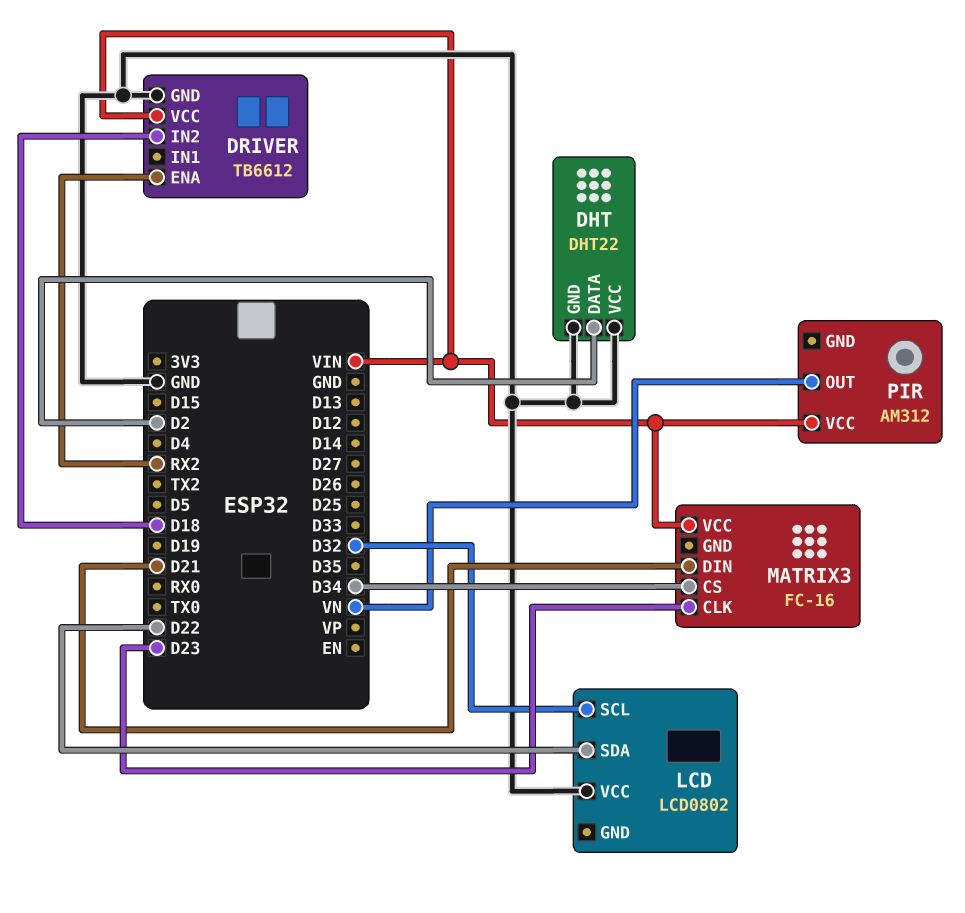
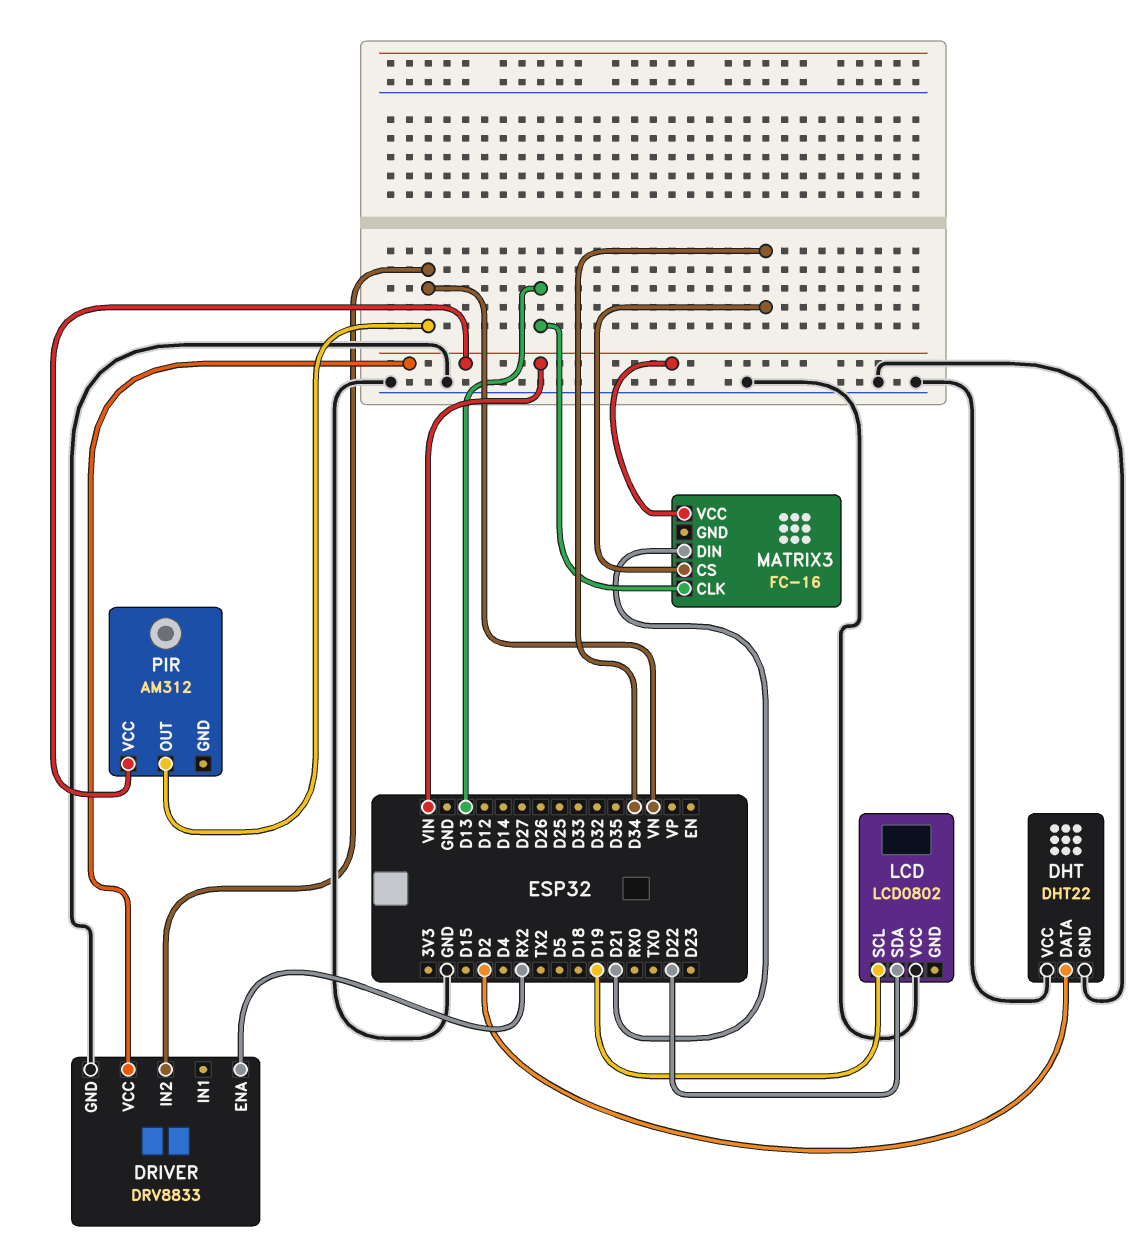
DRIVER: TB6612 -> DRV8833
DRIVER pin IN2: D18 -> VN
LCD pin SCL: D32 -> D19
MATRIX3 pin CLK: D23 -> D13

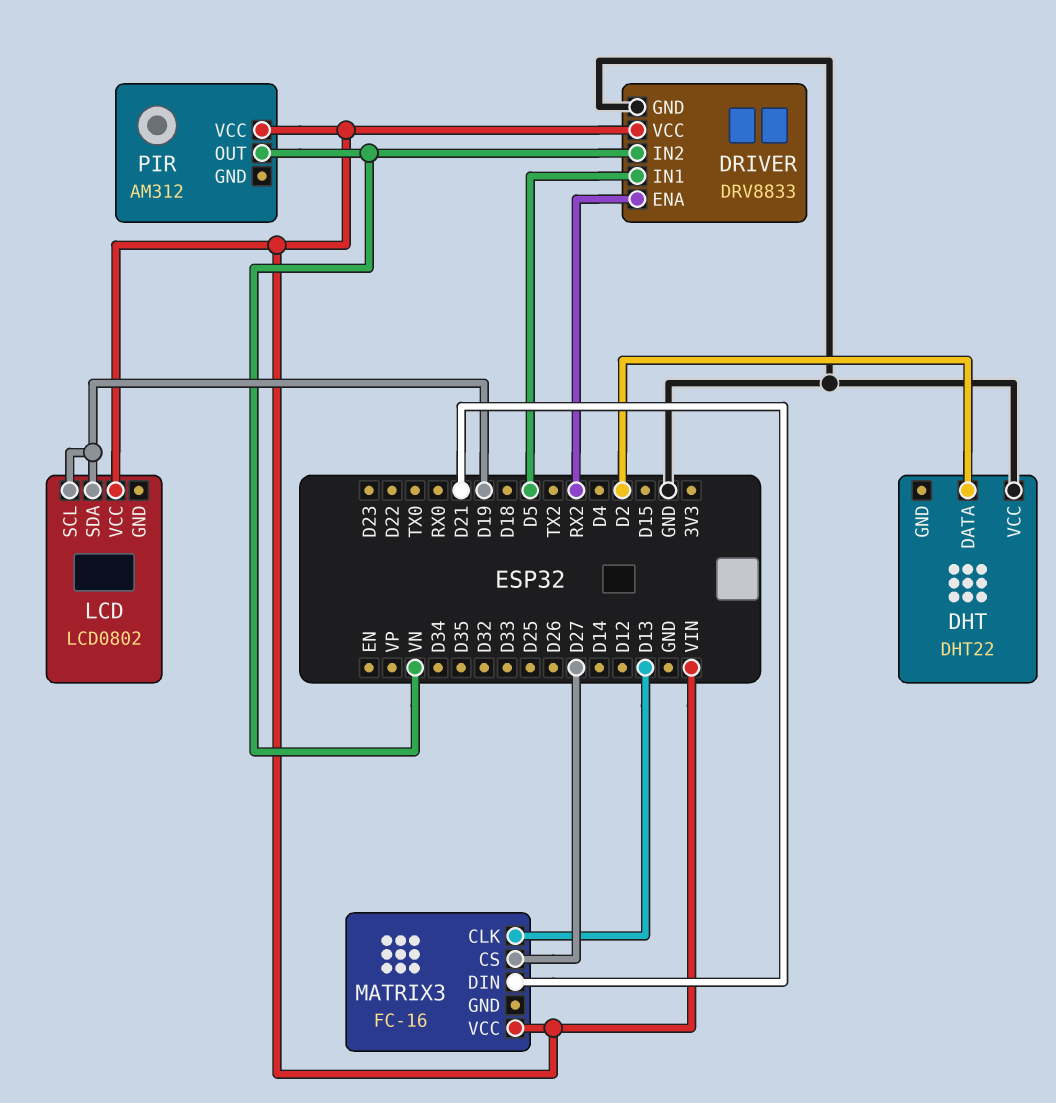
DHT pin GND: GND -> none
DRIVER pin IN1: none -> D5
LCD pin SDA: D22 -> D19
LCD pin VCC: GND -> VIN
MATRIX3 pin CS: D34 -> D27

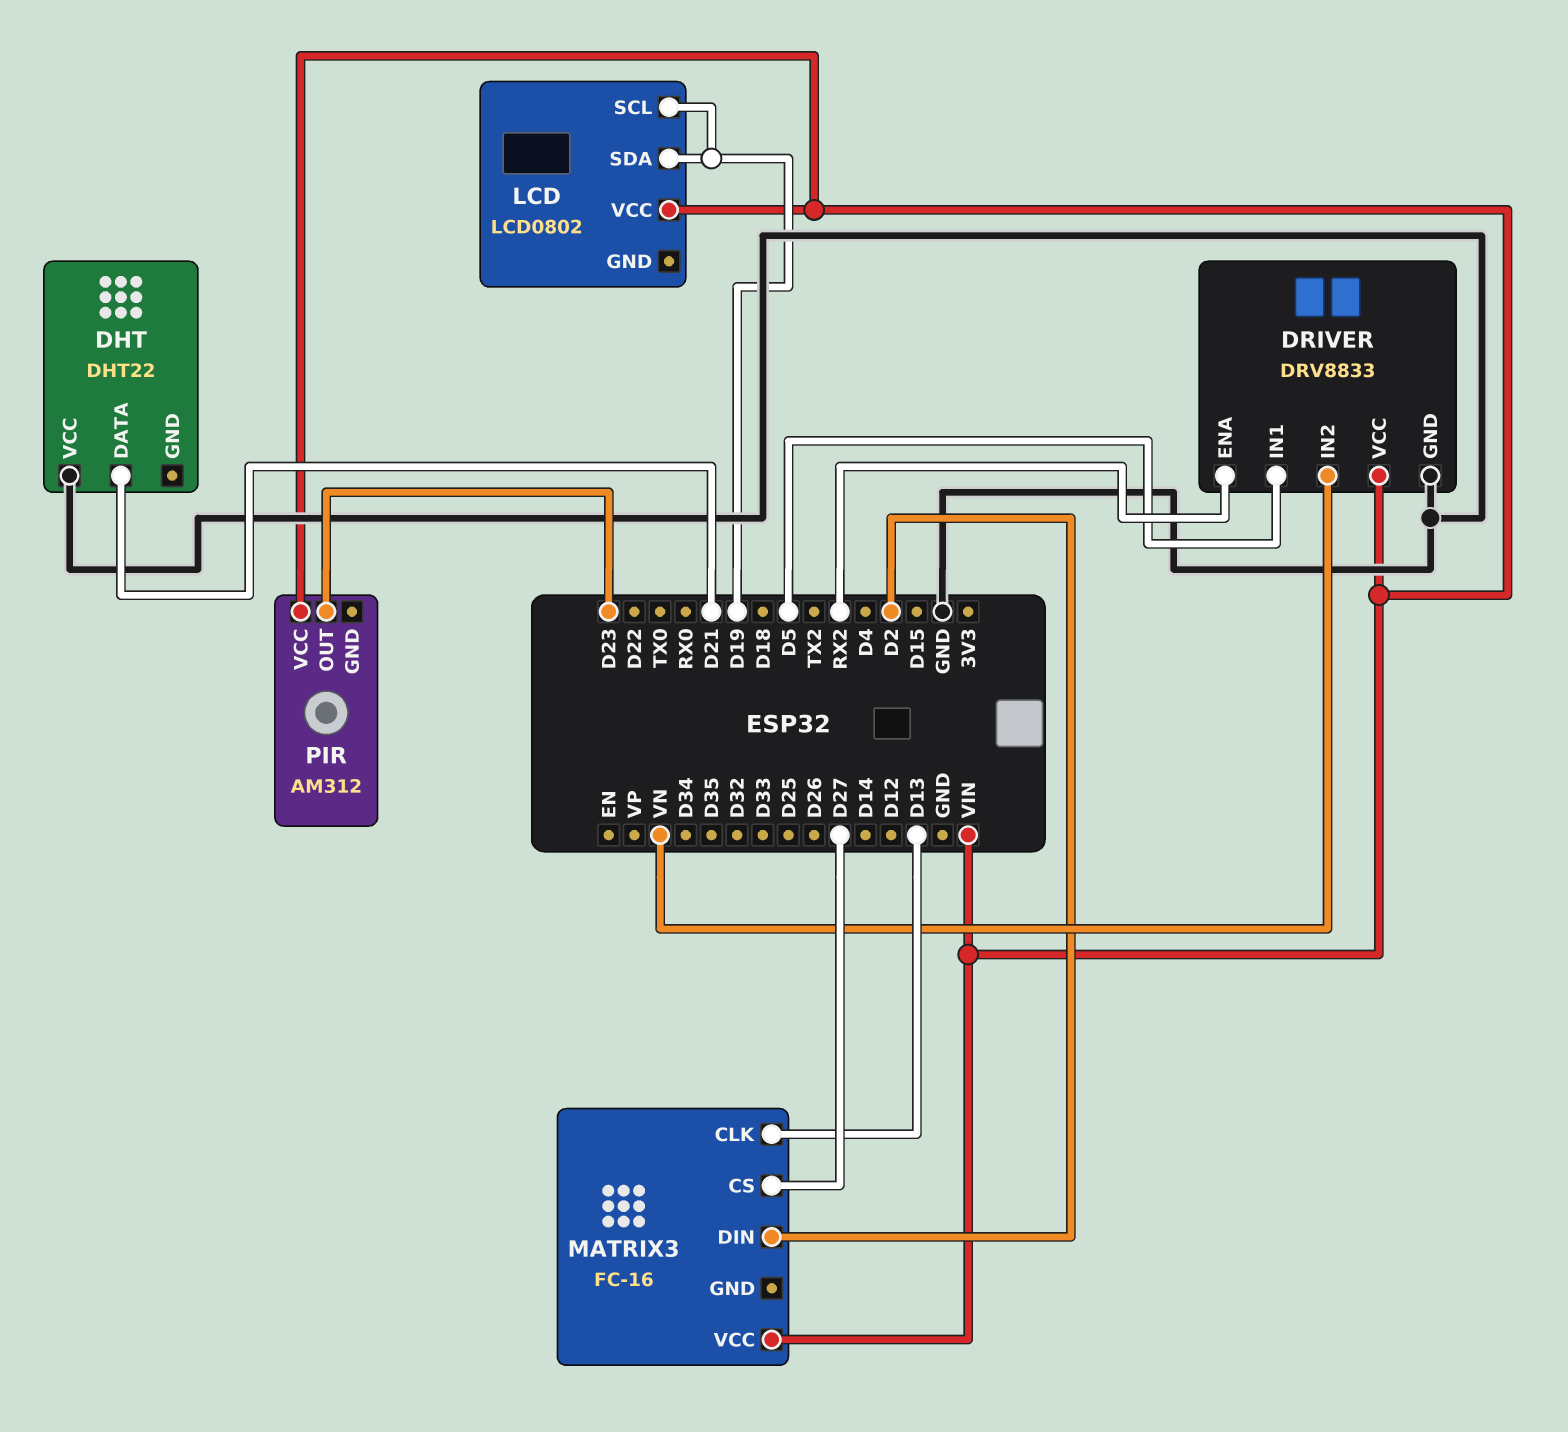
DHT pin DATA: D2 -> D21
MATRIX3 pin DIN: D21 -> D2
PIR pin OUT: VN -> D23

